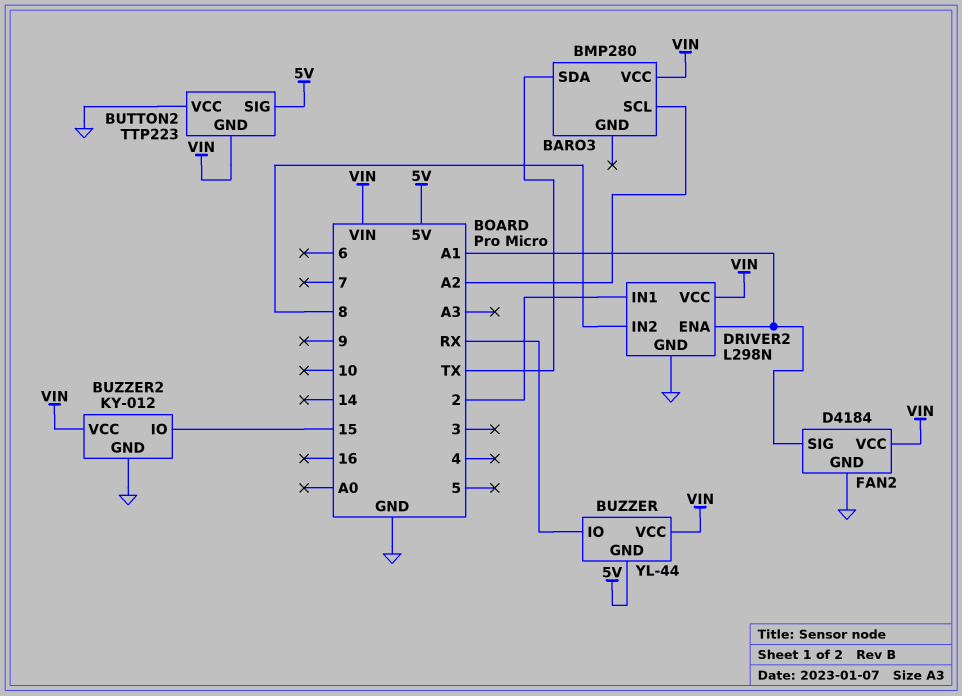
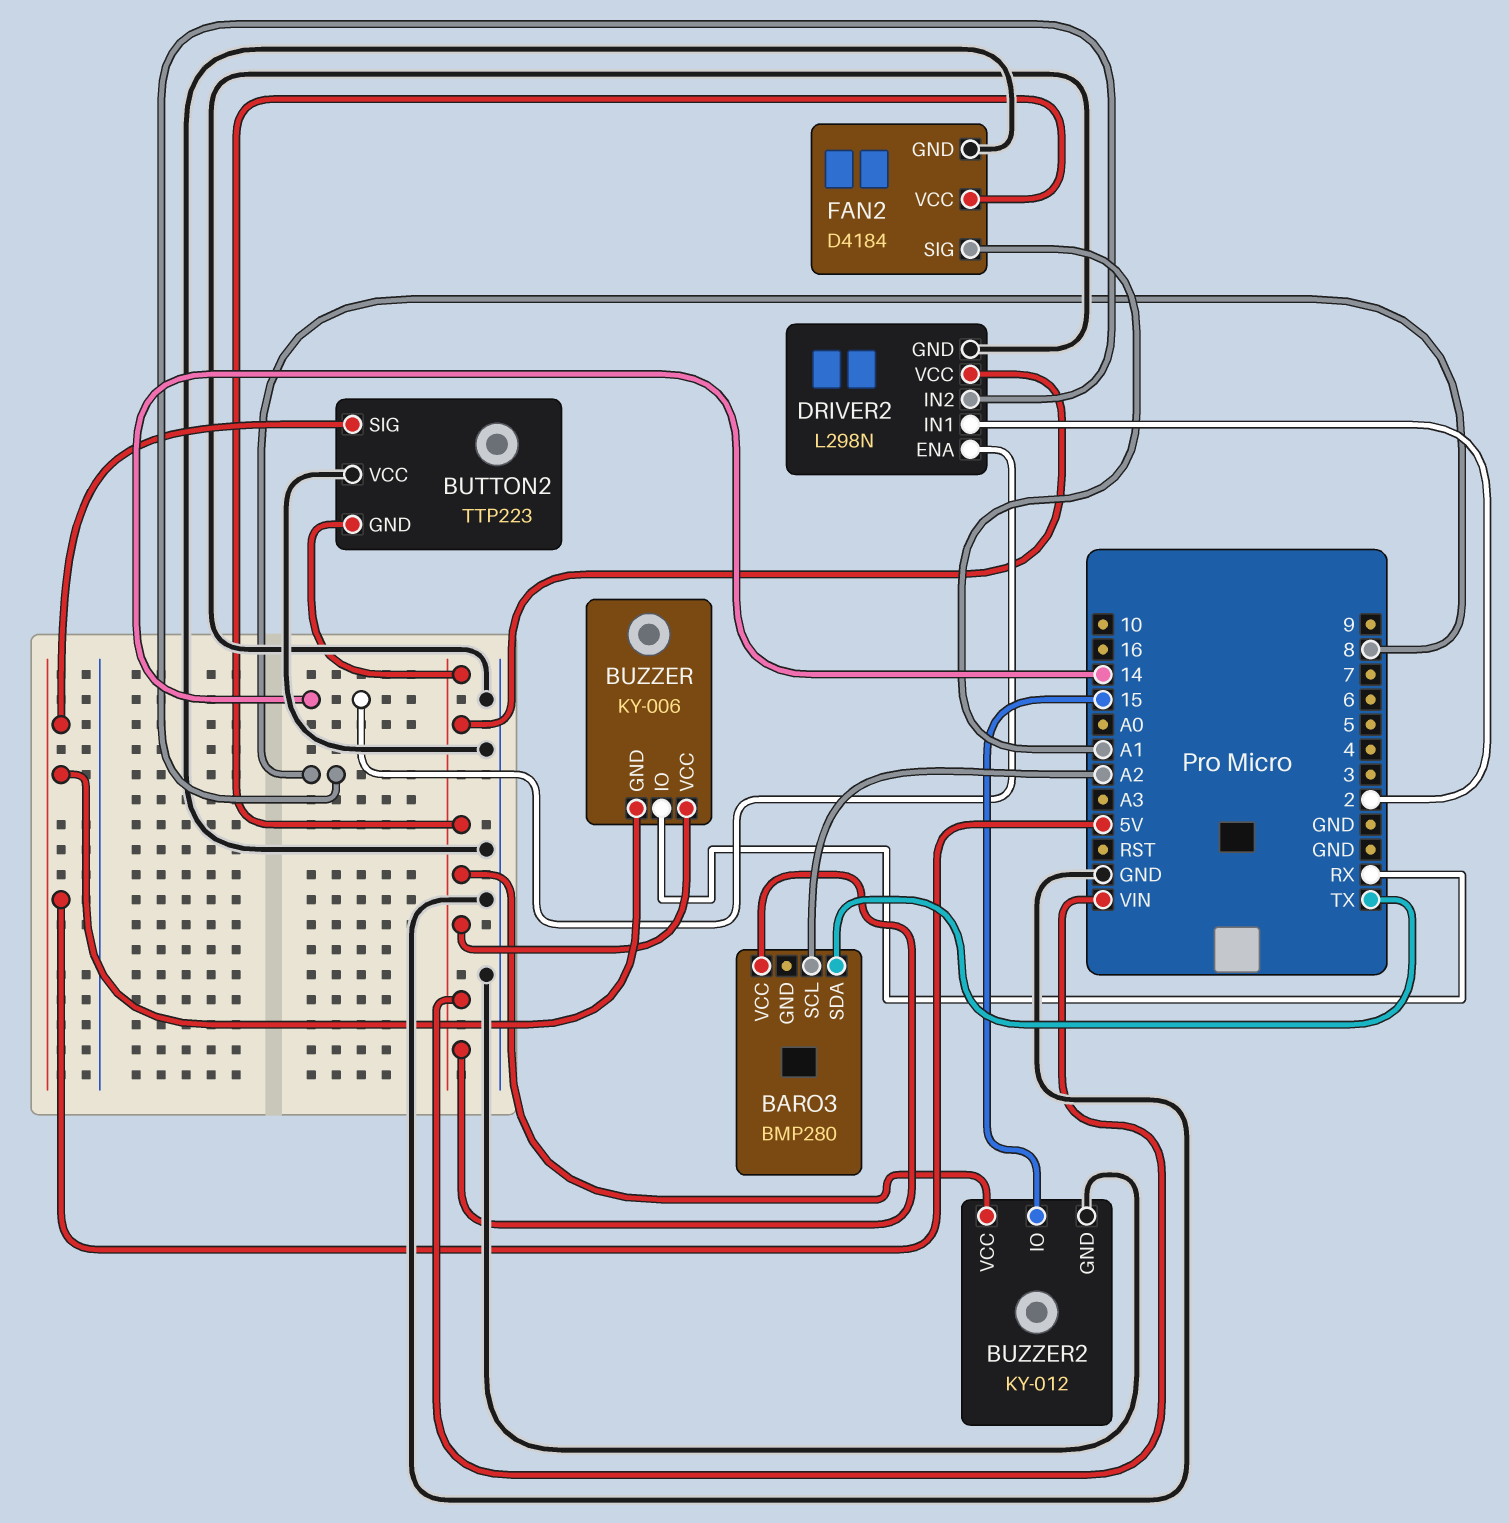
BUZZER: YL-44 -> KY-006
DRIVER2 pin ENA: A1 -> 14

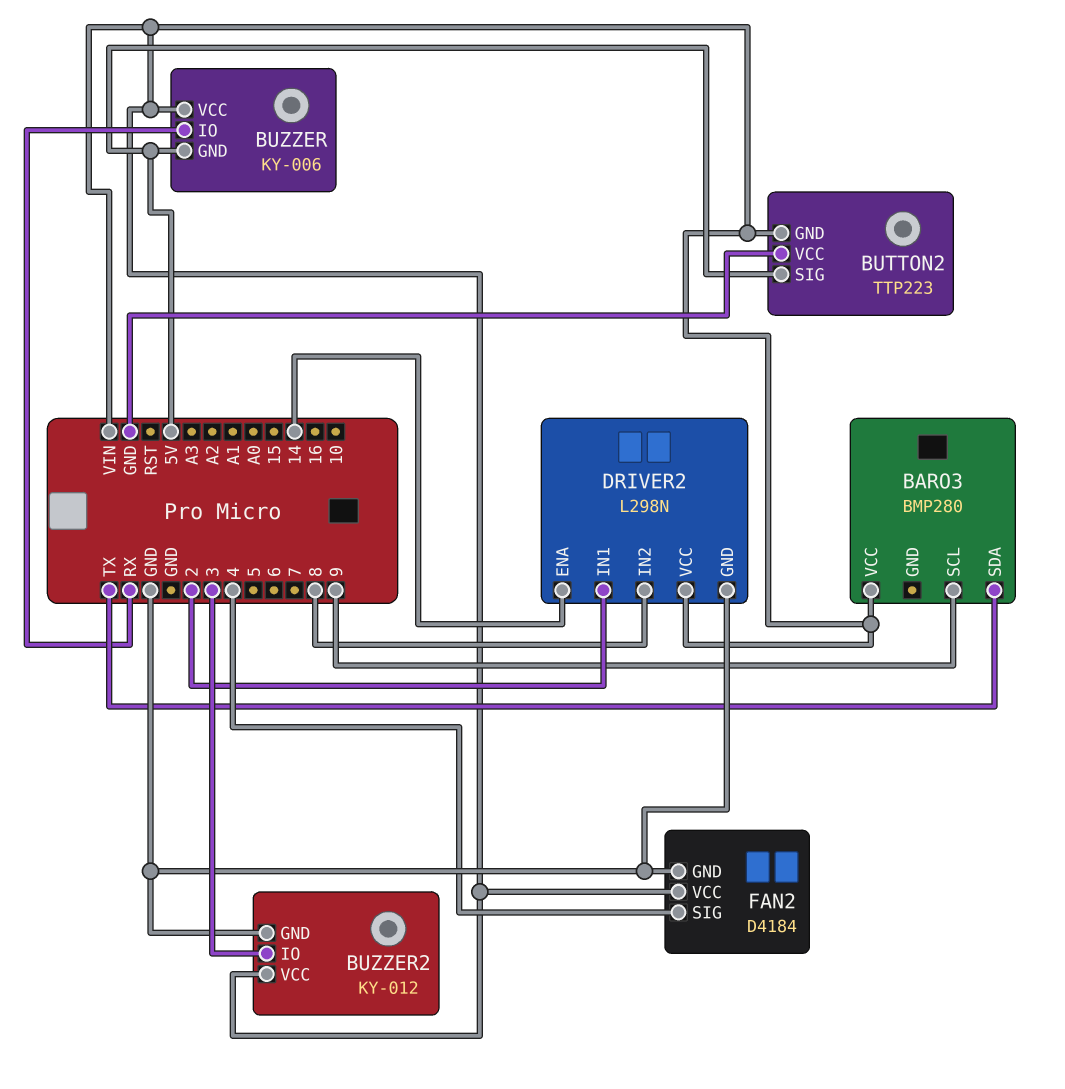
BARO3 pin SCL: A2 -> 9
BUZZER2 pin IO: 15 -> 3
FAN2 pin SIG: A1 -> 4

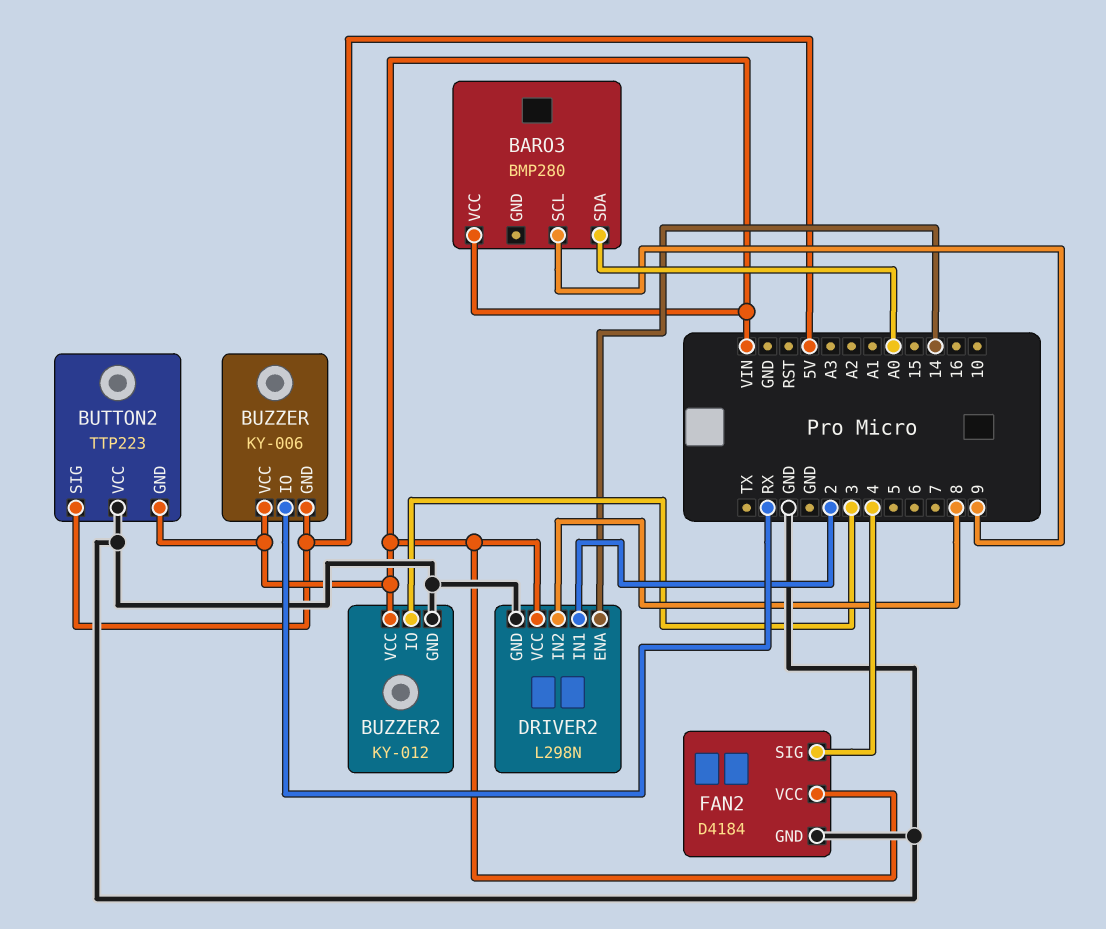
BARO3 pin SDA: TX -> A0

